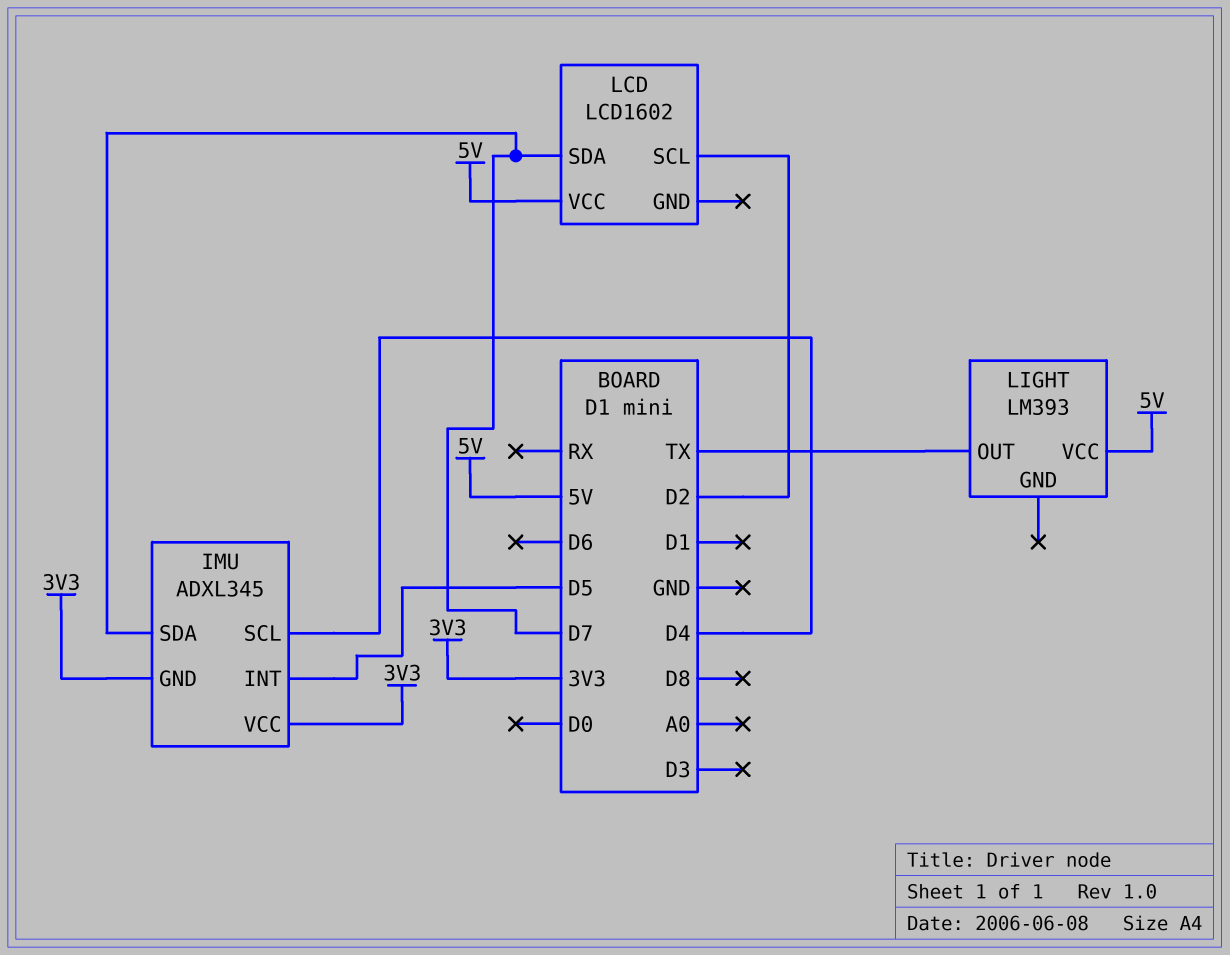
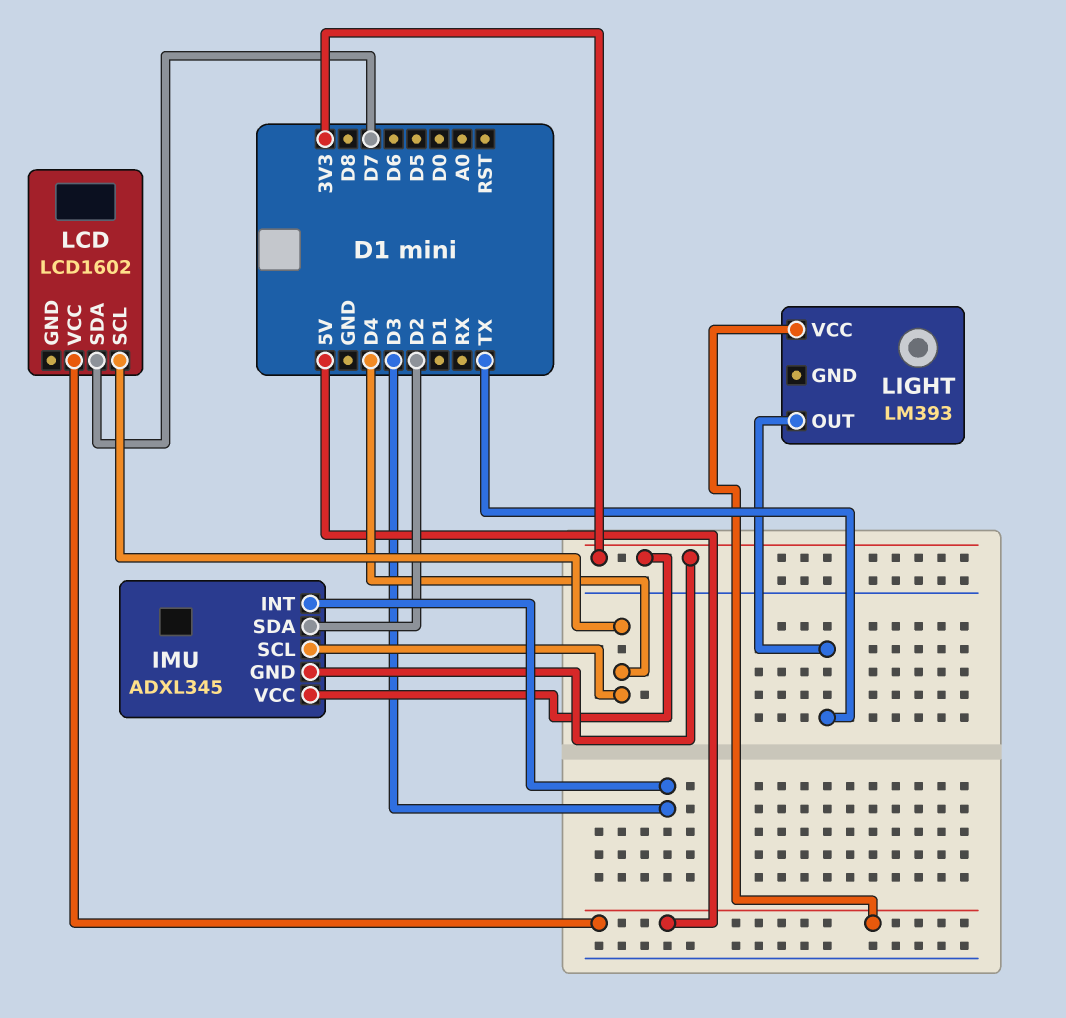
IMU pin INT: D5 -> D3
IMU pin SDA: D7 -> D2
LCD pin SCL: D2 -> D4

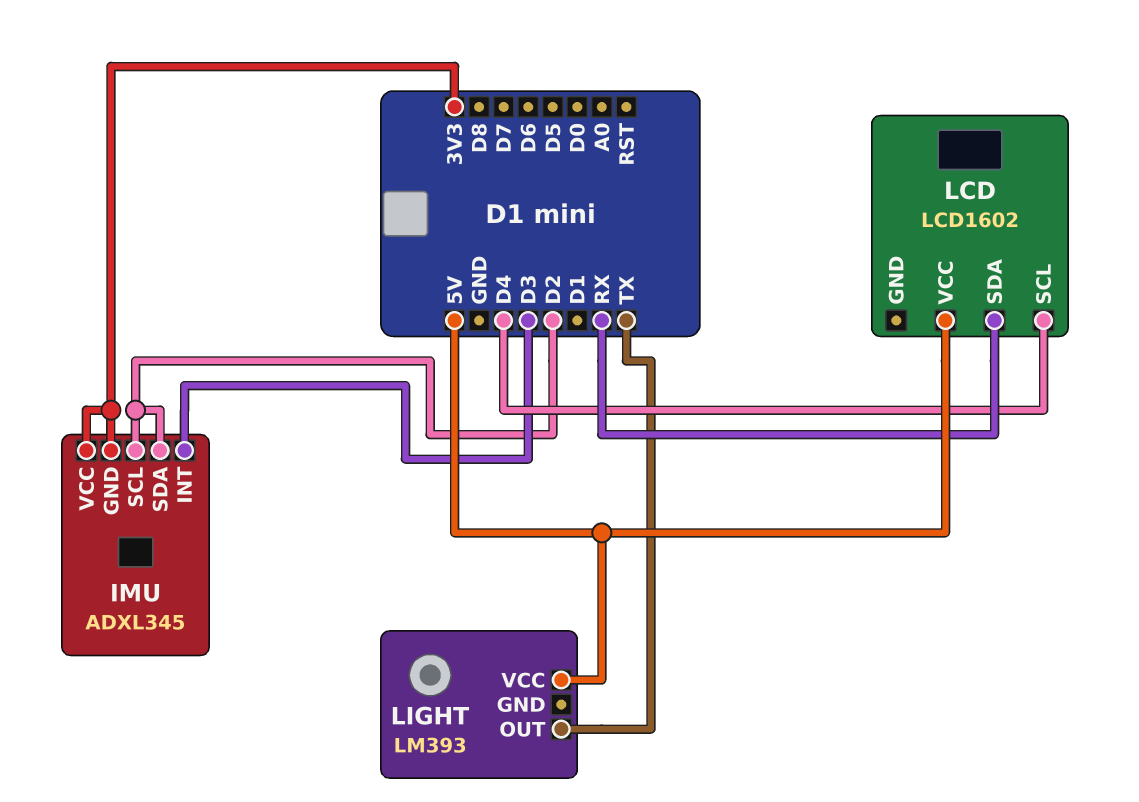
IMU pin SCL: D4 -> D2
LCD pin SDA: D7 -> RX

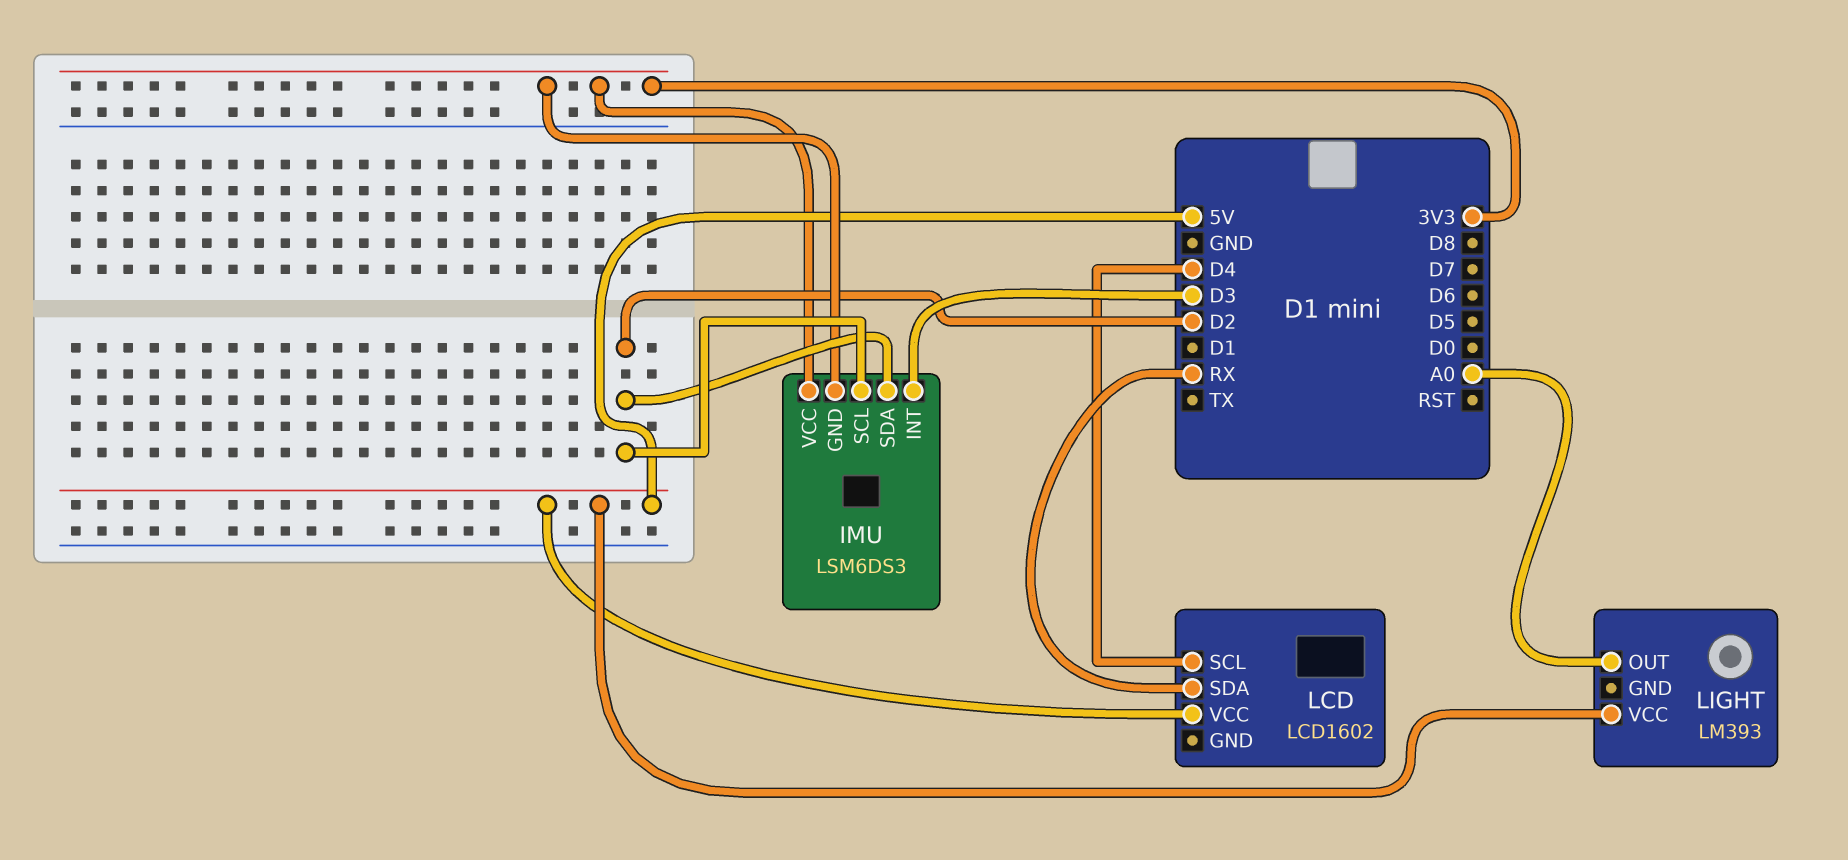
IMU: ADXL345 -> LSM6DS3
LIGHT pin OUT: TX -> A0

